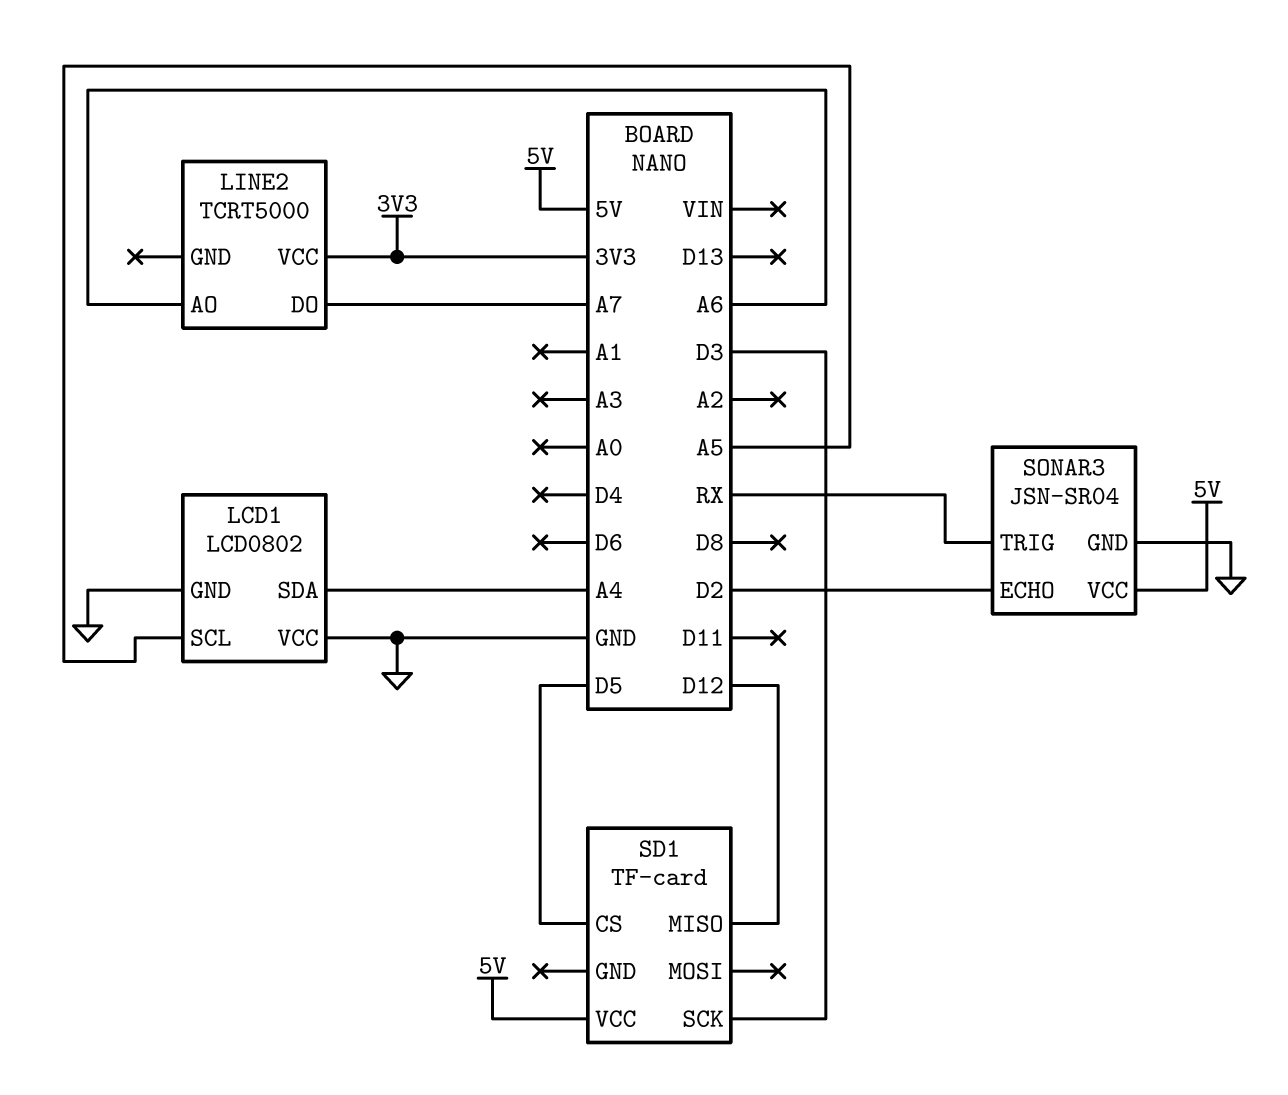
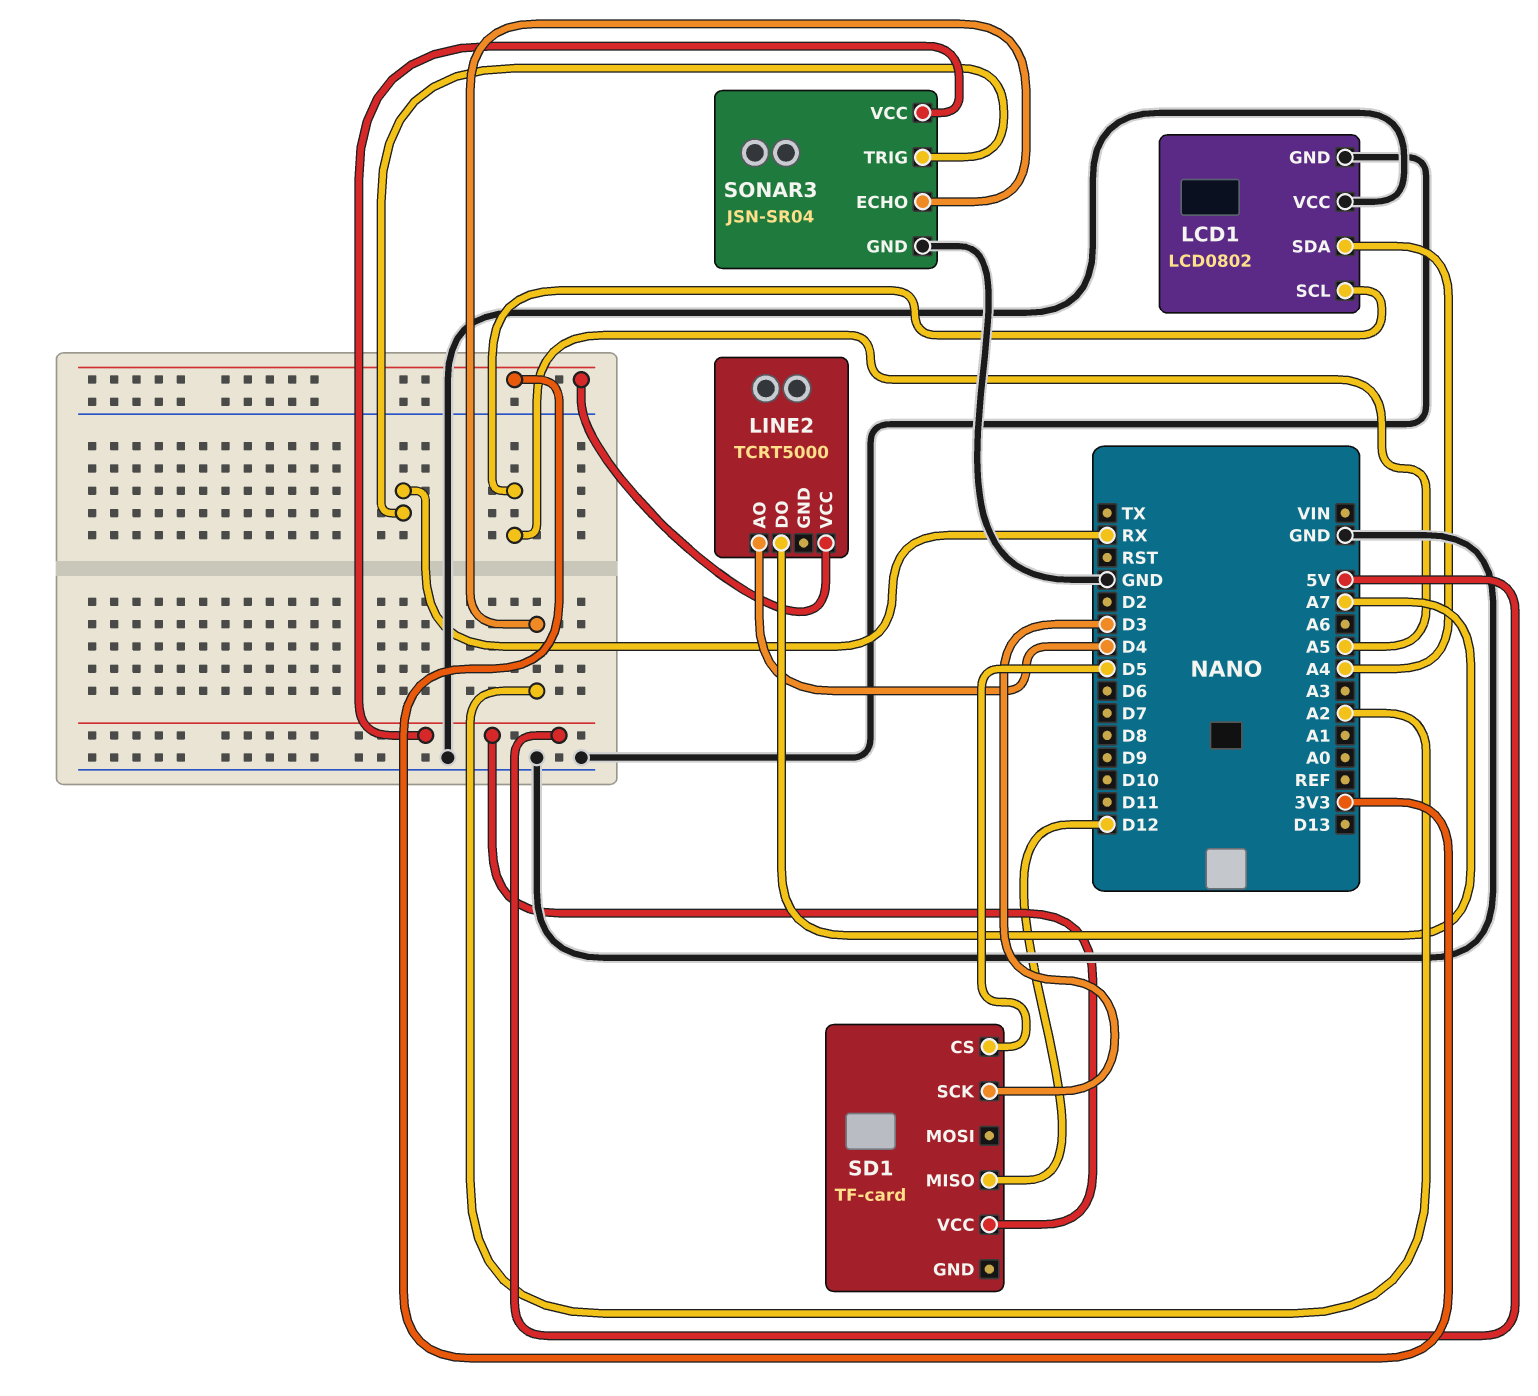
LINE2 pin AO: A6 -> D4
SONAR3 pin ECHO: D2 -> A2

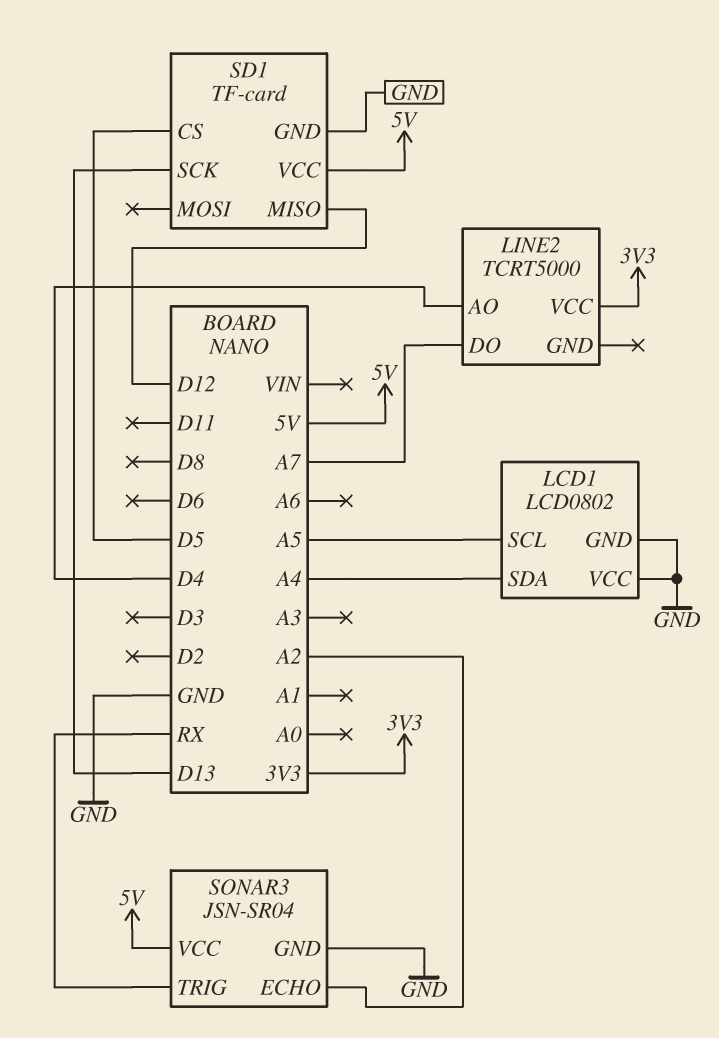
SD1 pin GND: none -> GND
SD1 pin SCK: D3 -> D13

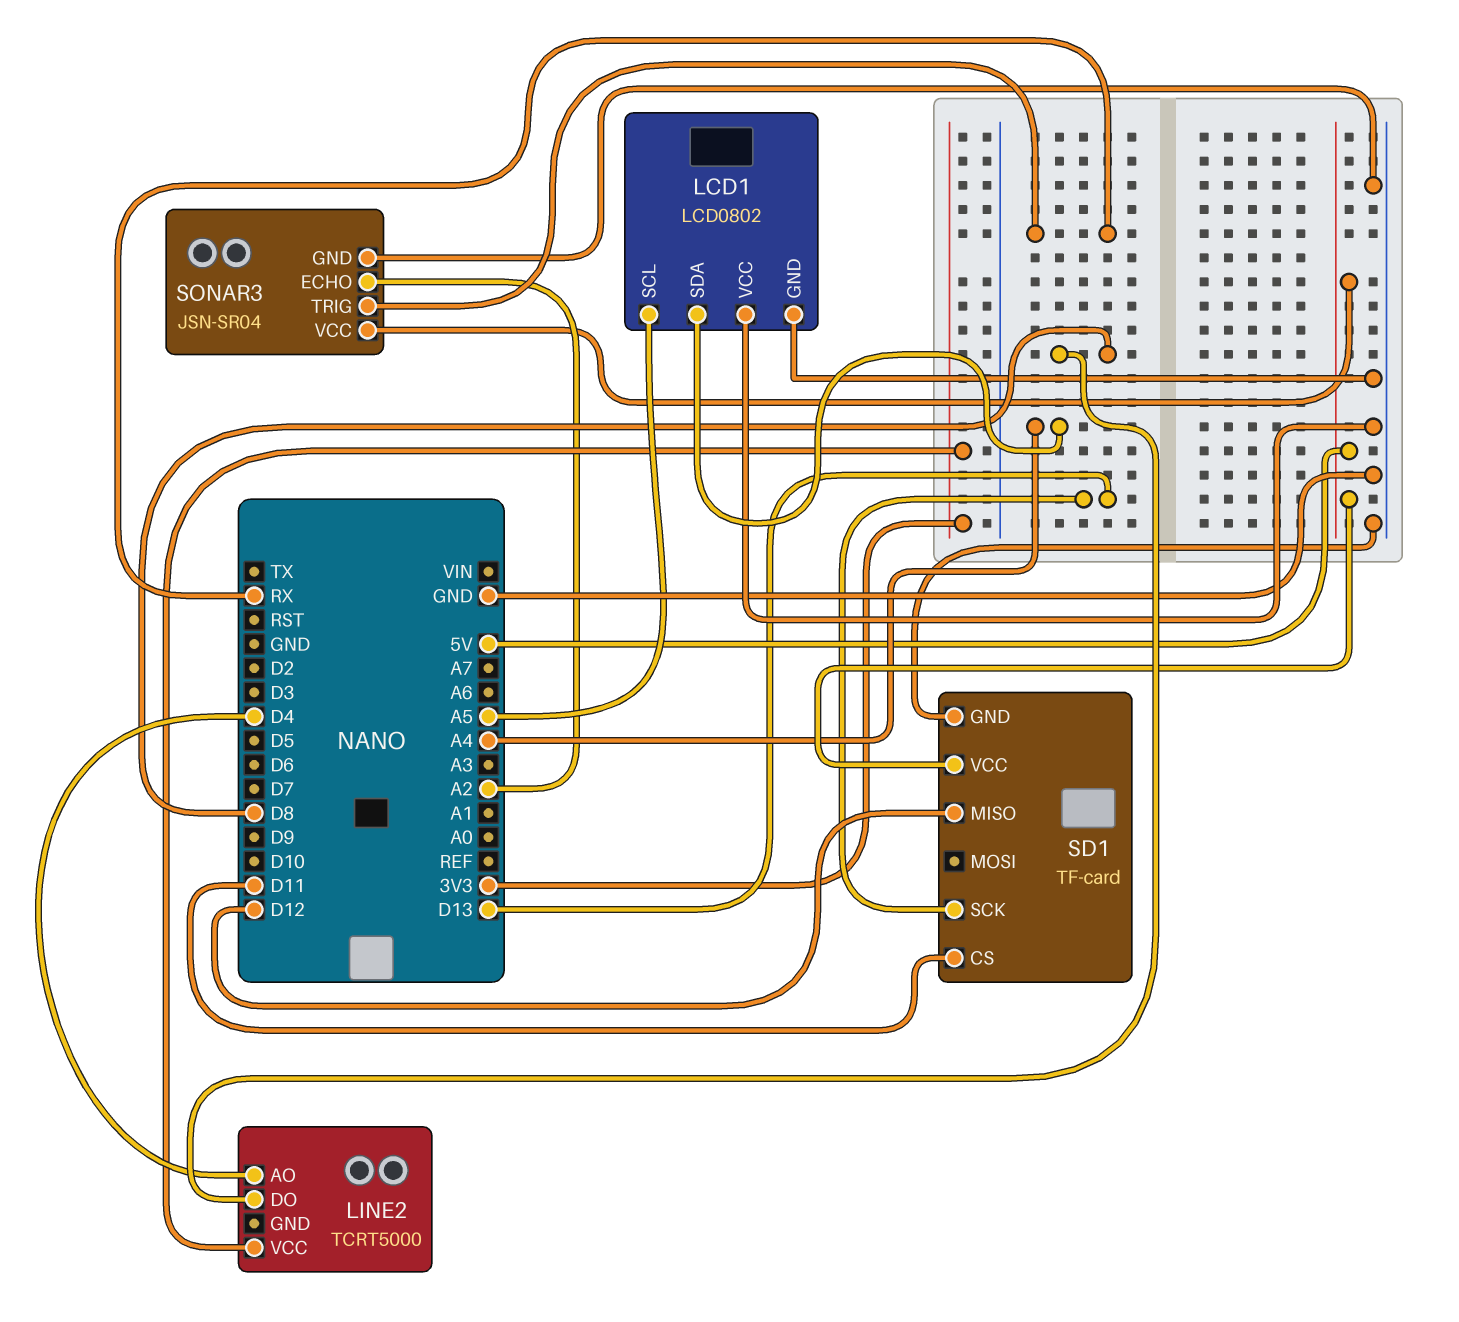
LINE2 pin DO: A7 -> D8
SD1 pin CS: D5 -> D11

